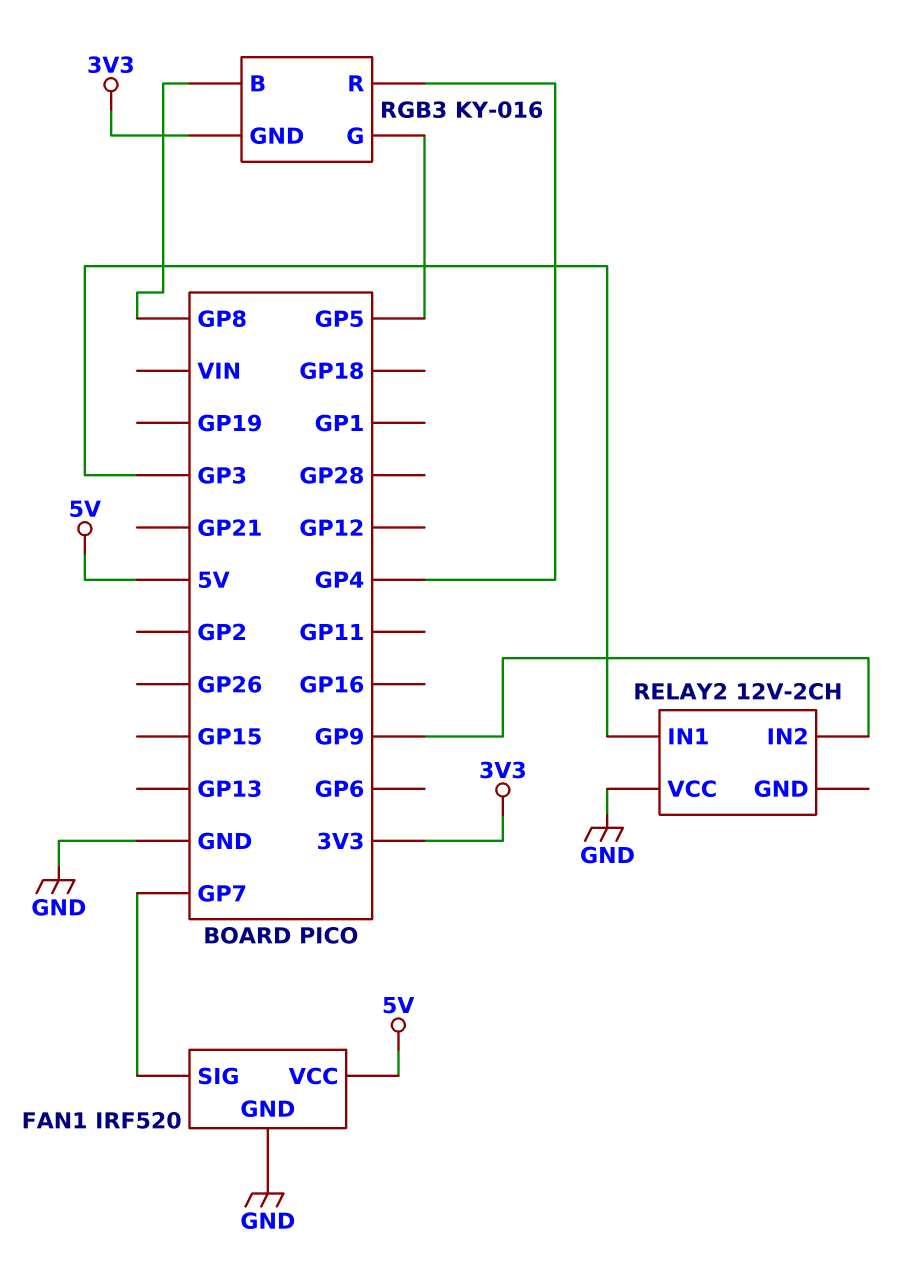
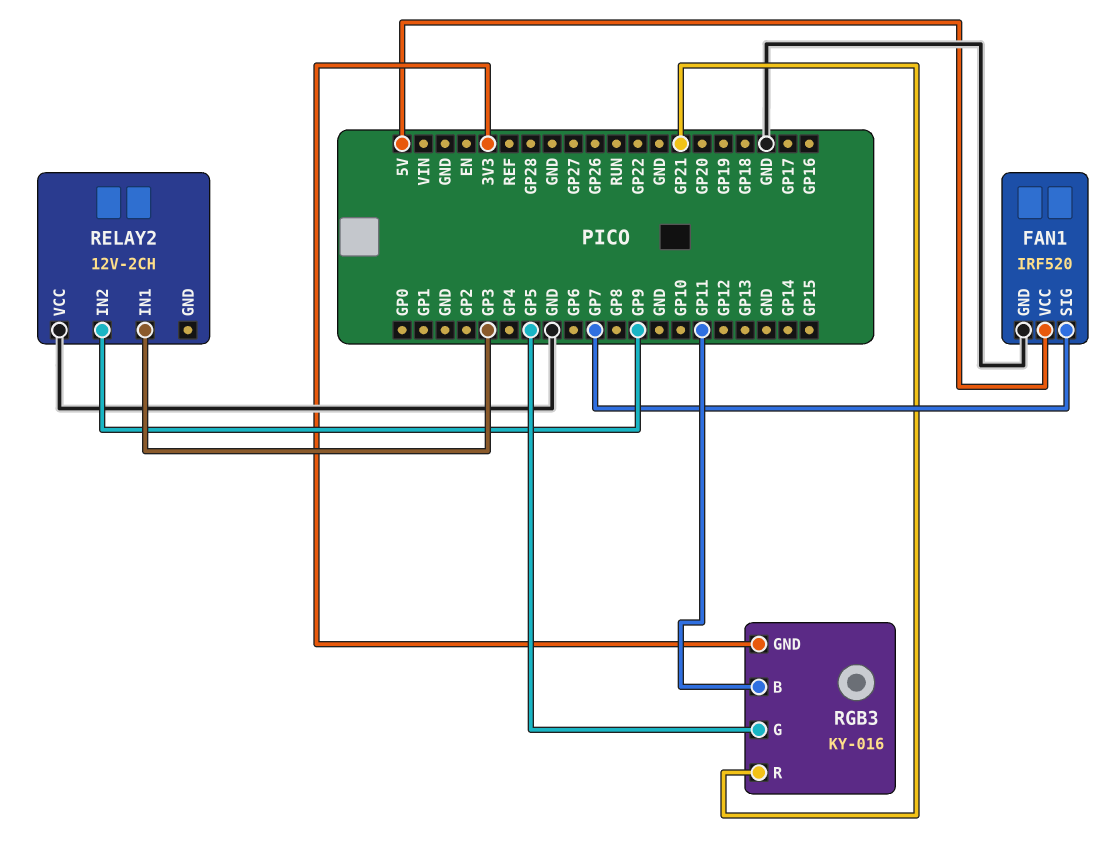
RGB3 pin B: GP8 -> GP11
RGB3 pin R: GP4 -> GP21

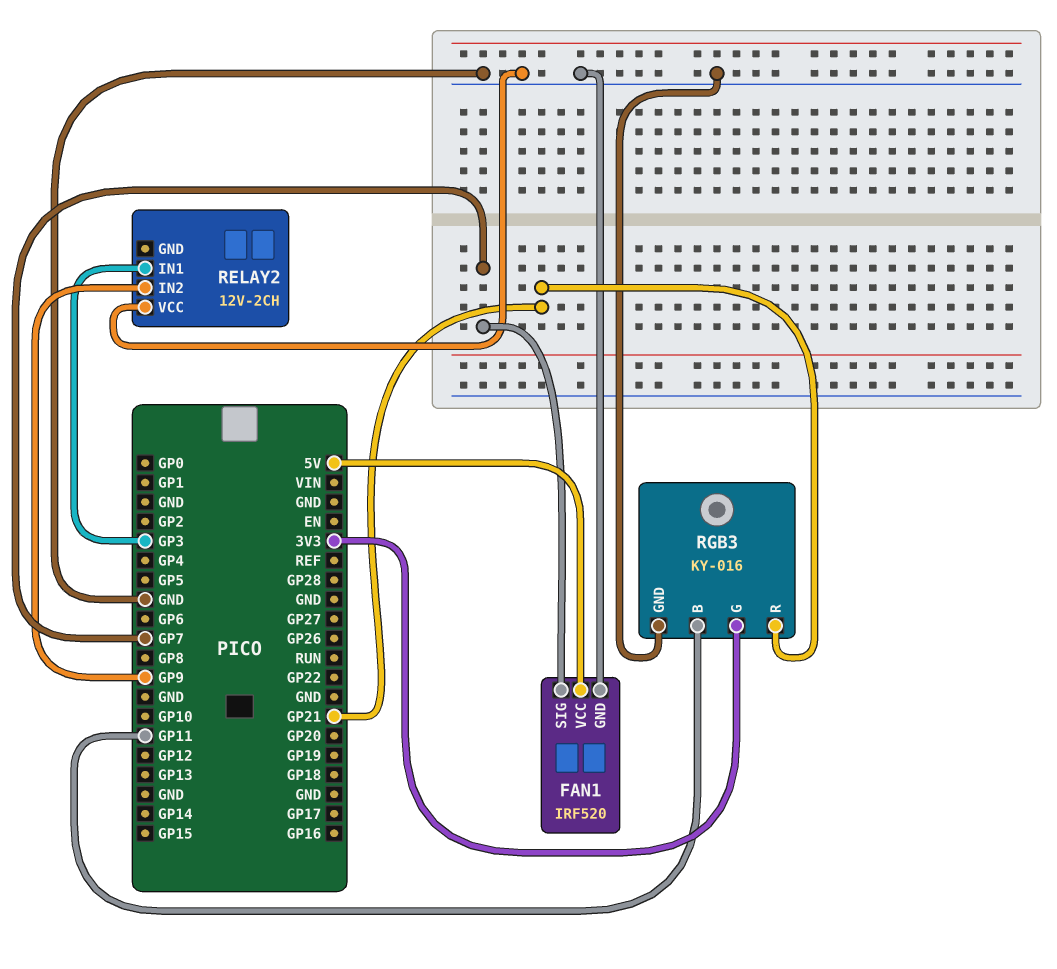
RGB3 pin G: GP5 -> 3V3
RGB3 pin GND: 3V3 -> GND

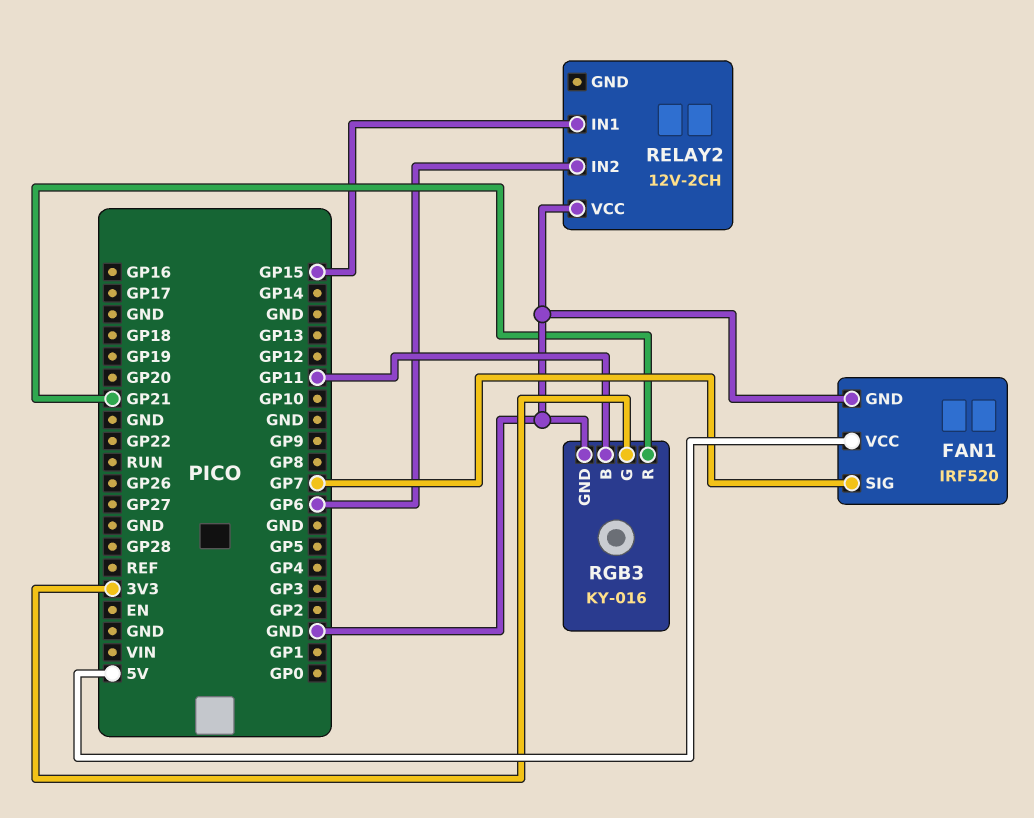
RELAY2 pin IN1: GP3 -> GP15
RELAY2 pin IN2: GP9 -> GP6

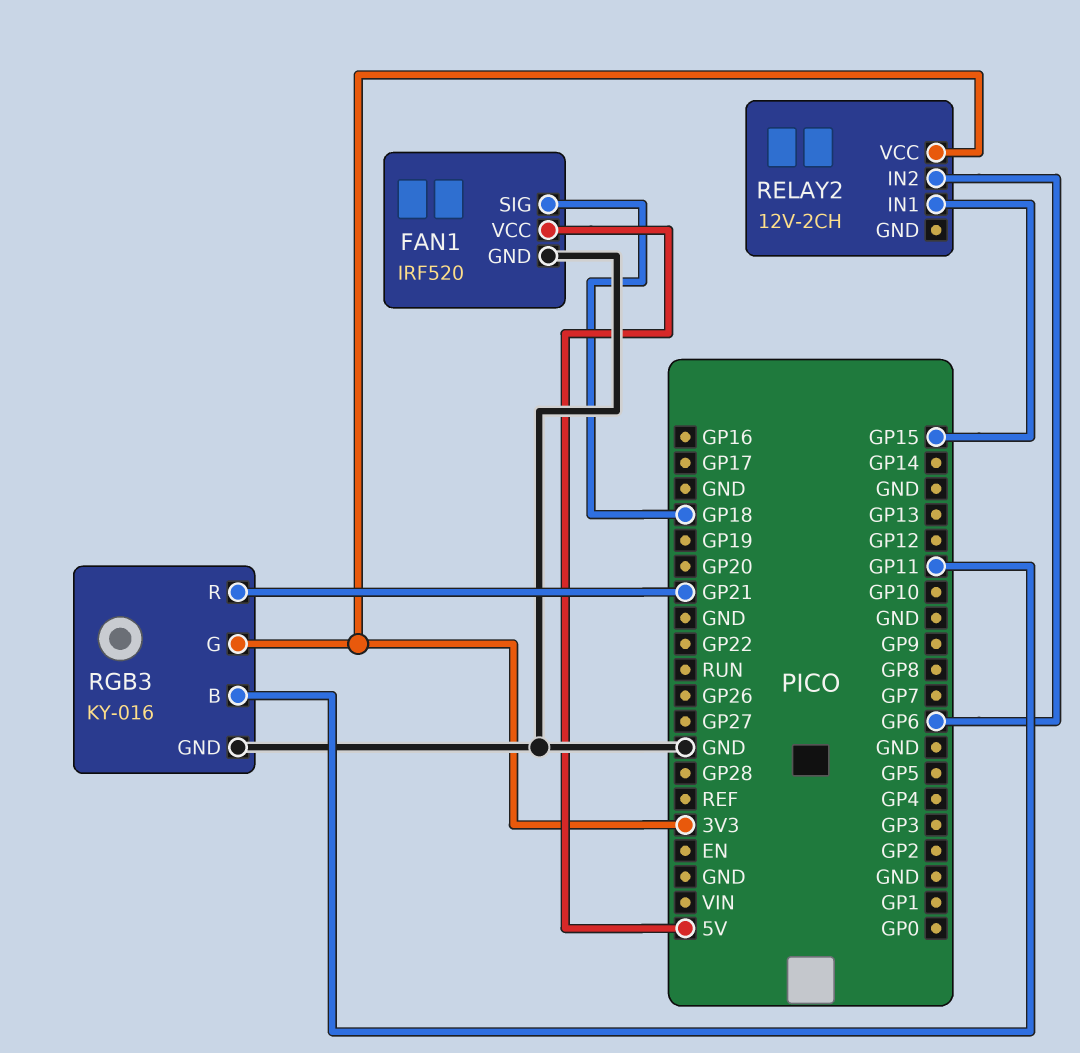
FAN1 pin SIG: GP7 -> GP18
RELAY2 pin VCC: GND -> 3V3

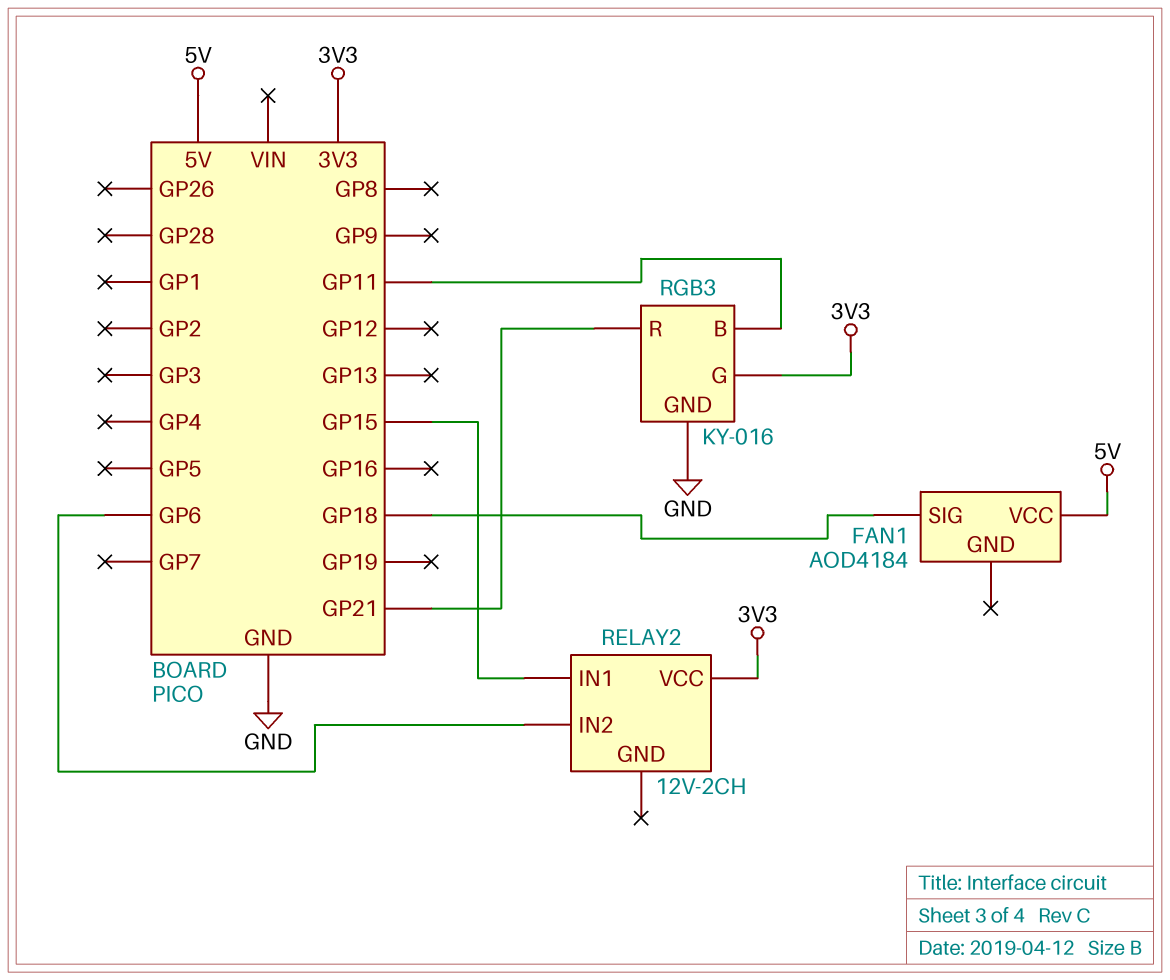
FAN1: IRF520 -> AOD4184
FAN1 pin GND: GND -> none

